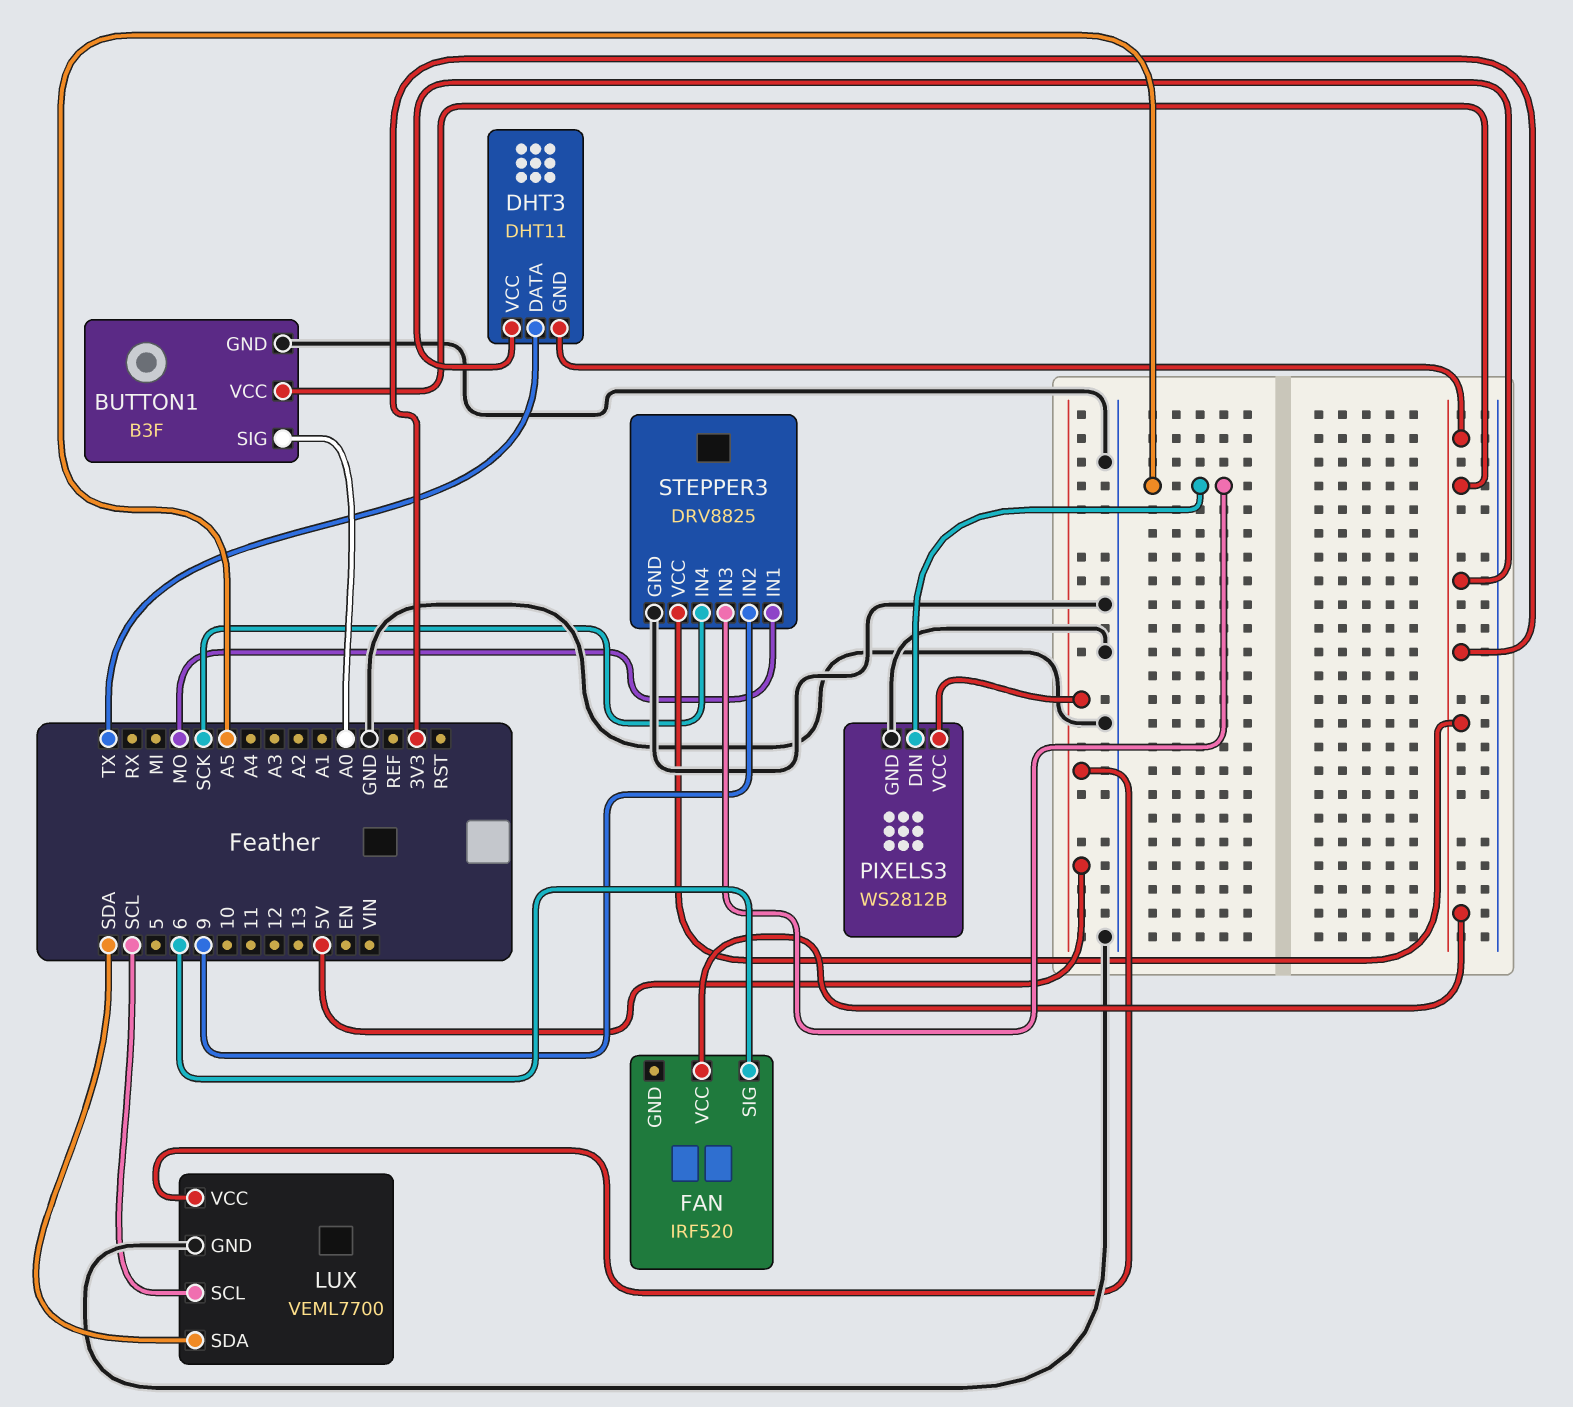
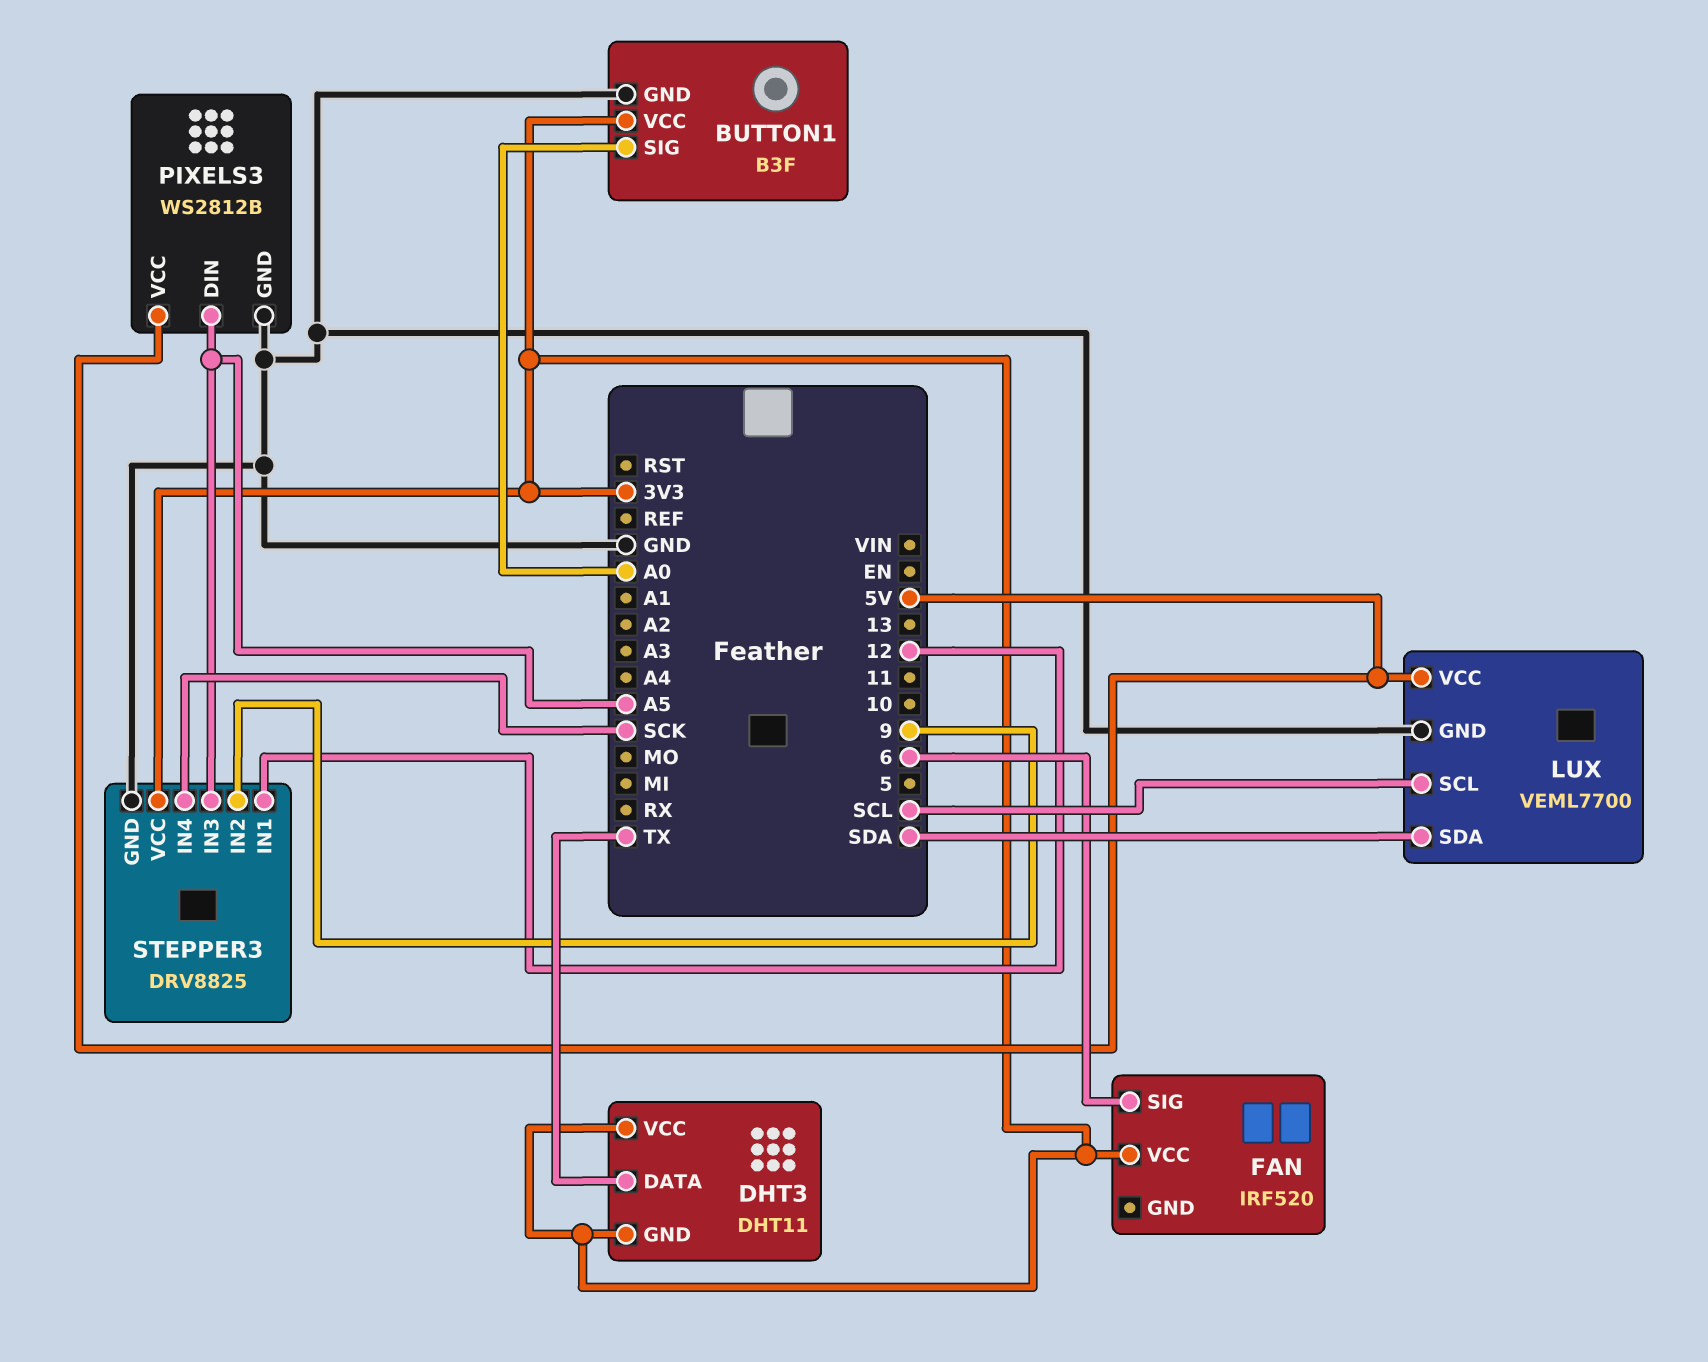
STEPPER3 pin IN1: MO -> 12

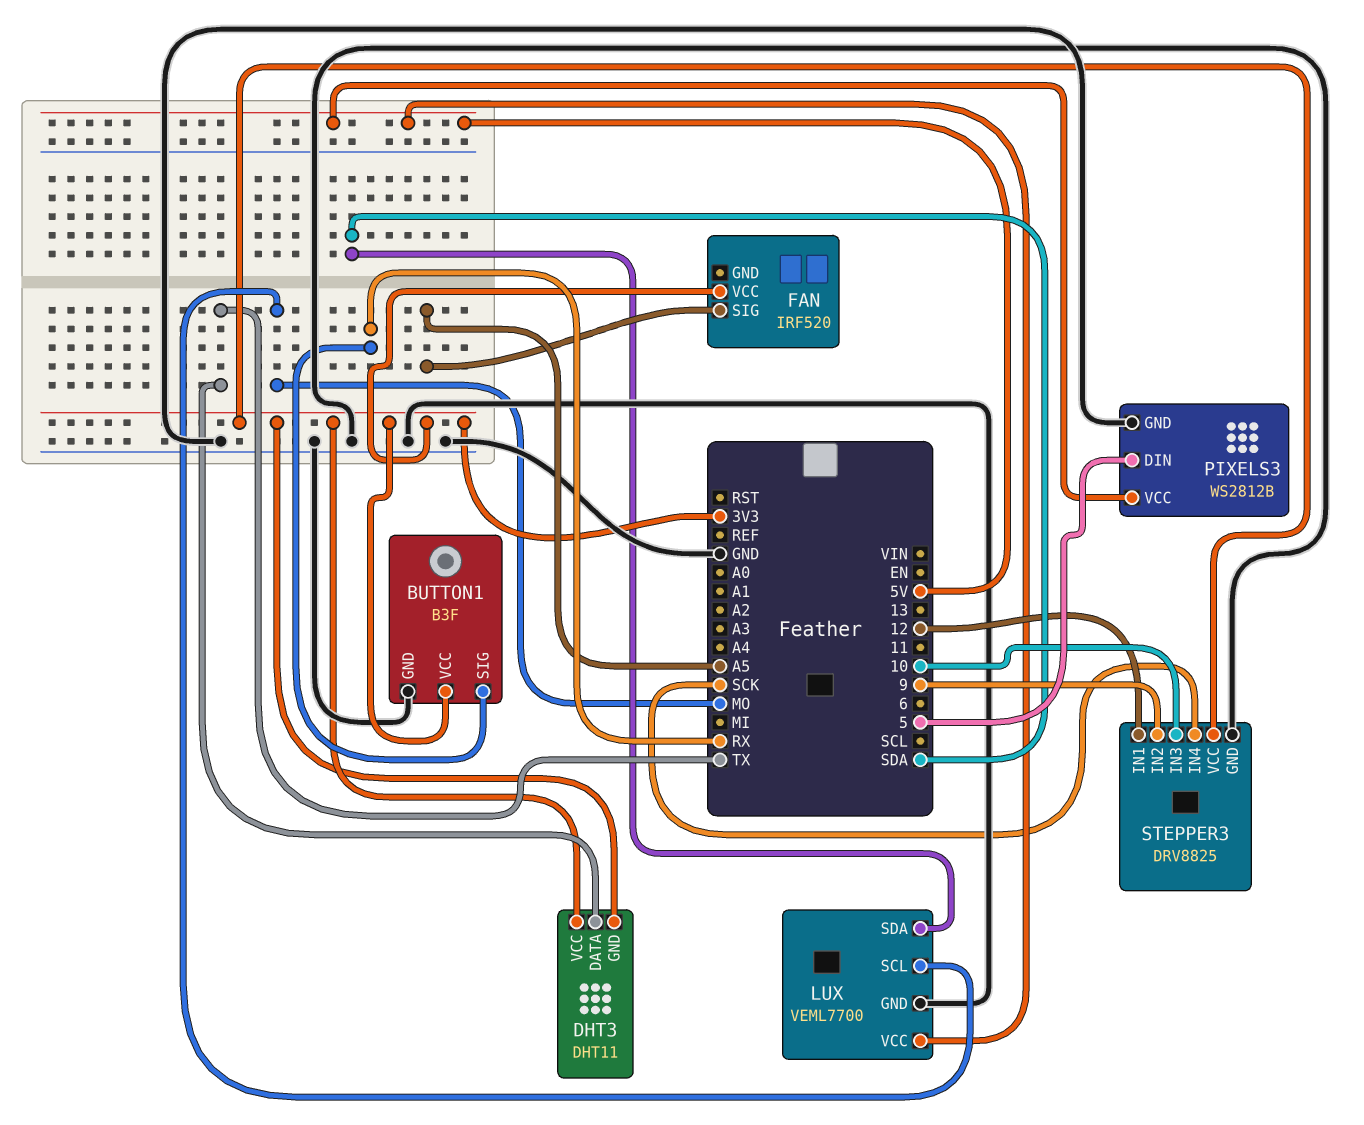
BUTTON1 pin SIG: A0 -> RX
FAN pin SIG: 6 -> A5
LUX pin SCL: SCL -> MO
PIXELS3 pin DIN: A5 -> 5
STEPPER3 pin IN3: A5 -> 10

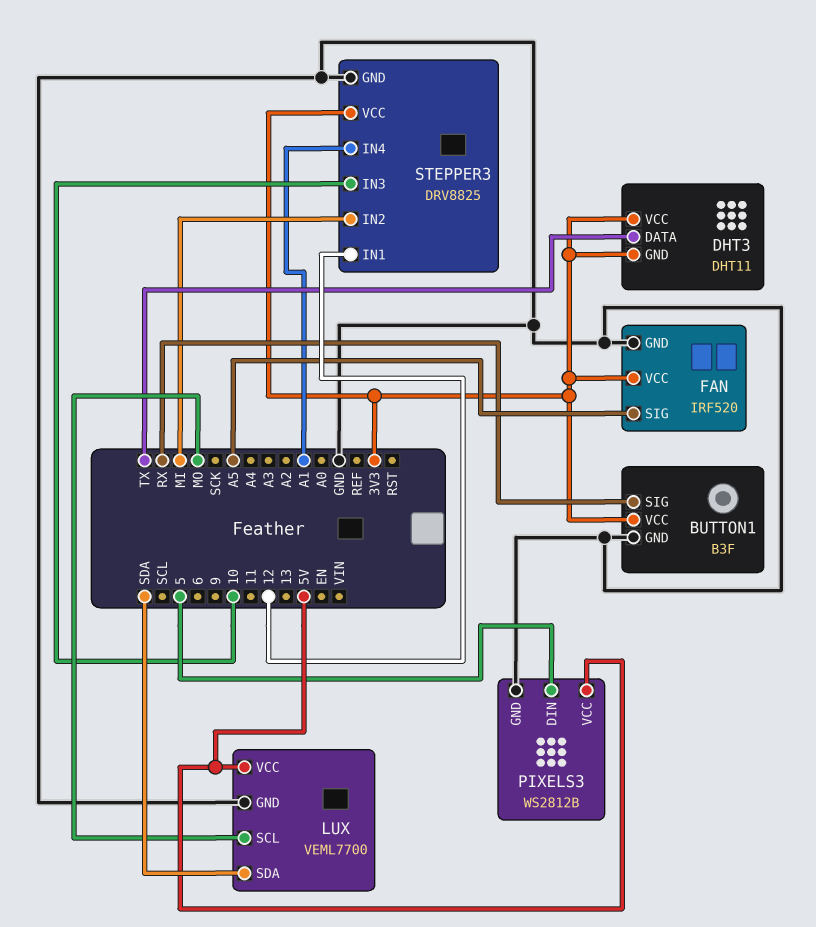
FAN pin GND: none -> GND
STEPPER3 pin IN2: 9 -> MI
STEPPER3 pin IN4: SCK -> A1

